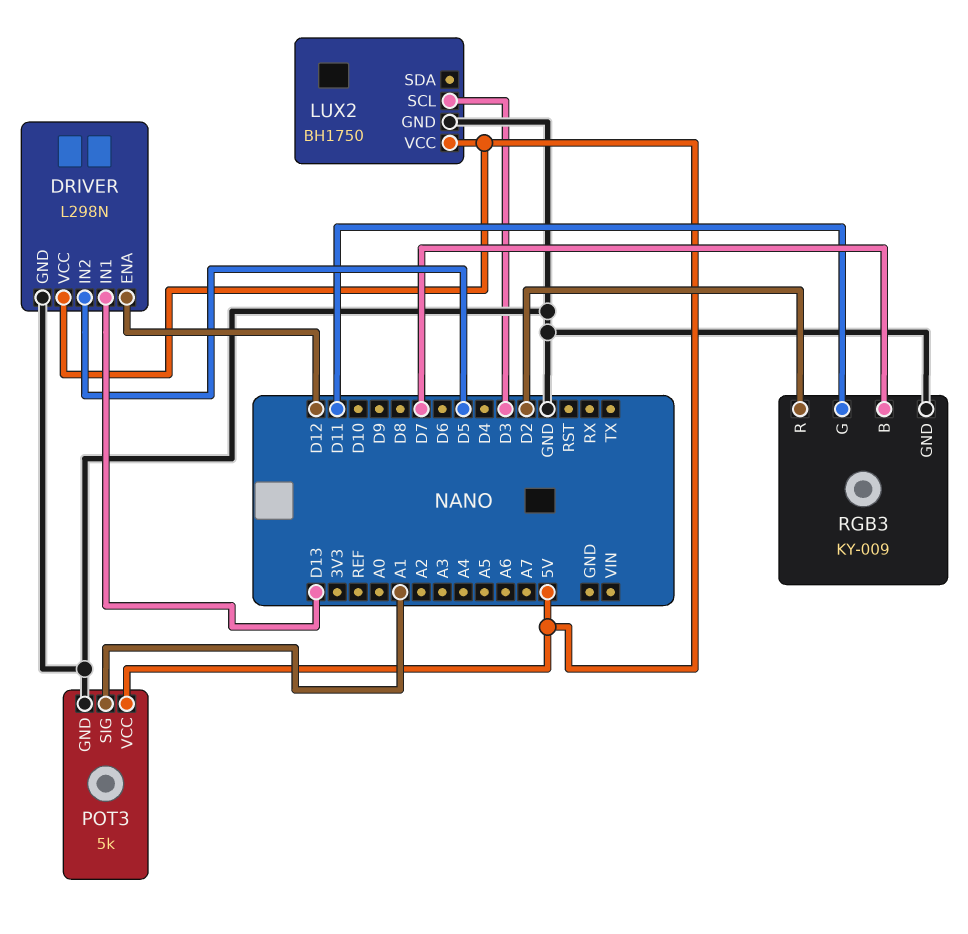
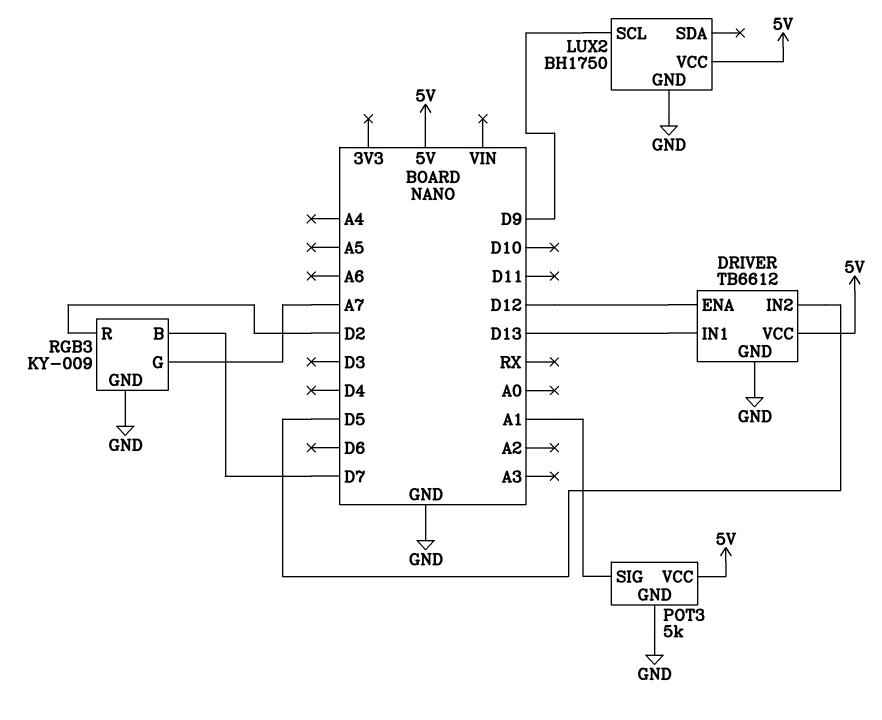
DRIVER: L298N -> TB6612
LUX2 pin SCL: D3 -> D9
RGB3 pin G: D11 -> A7

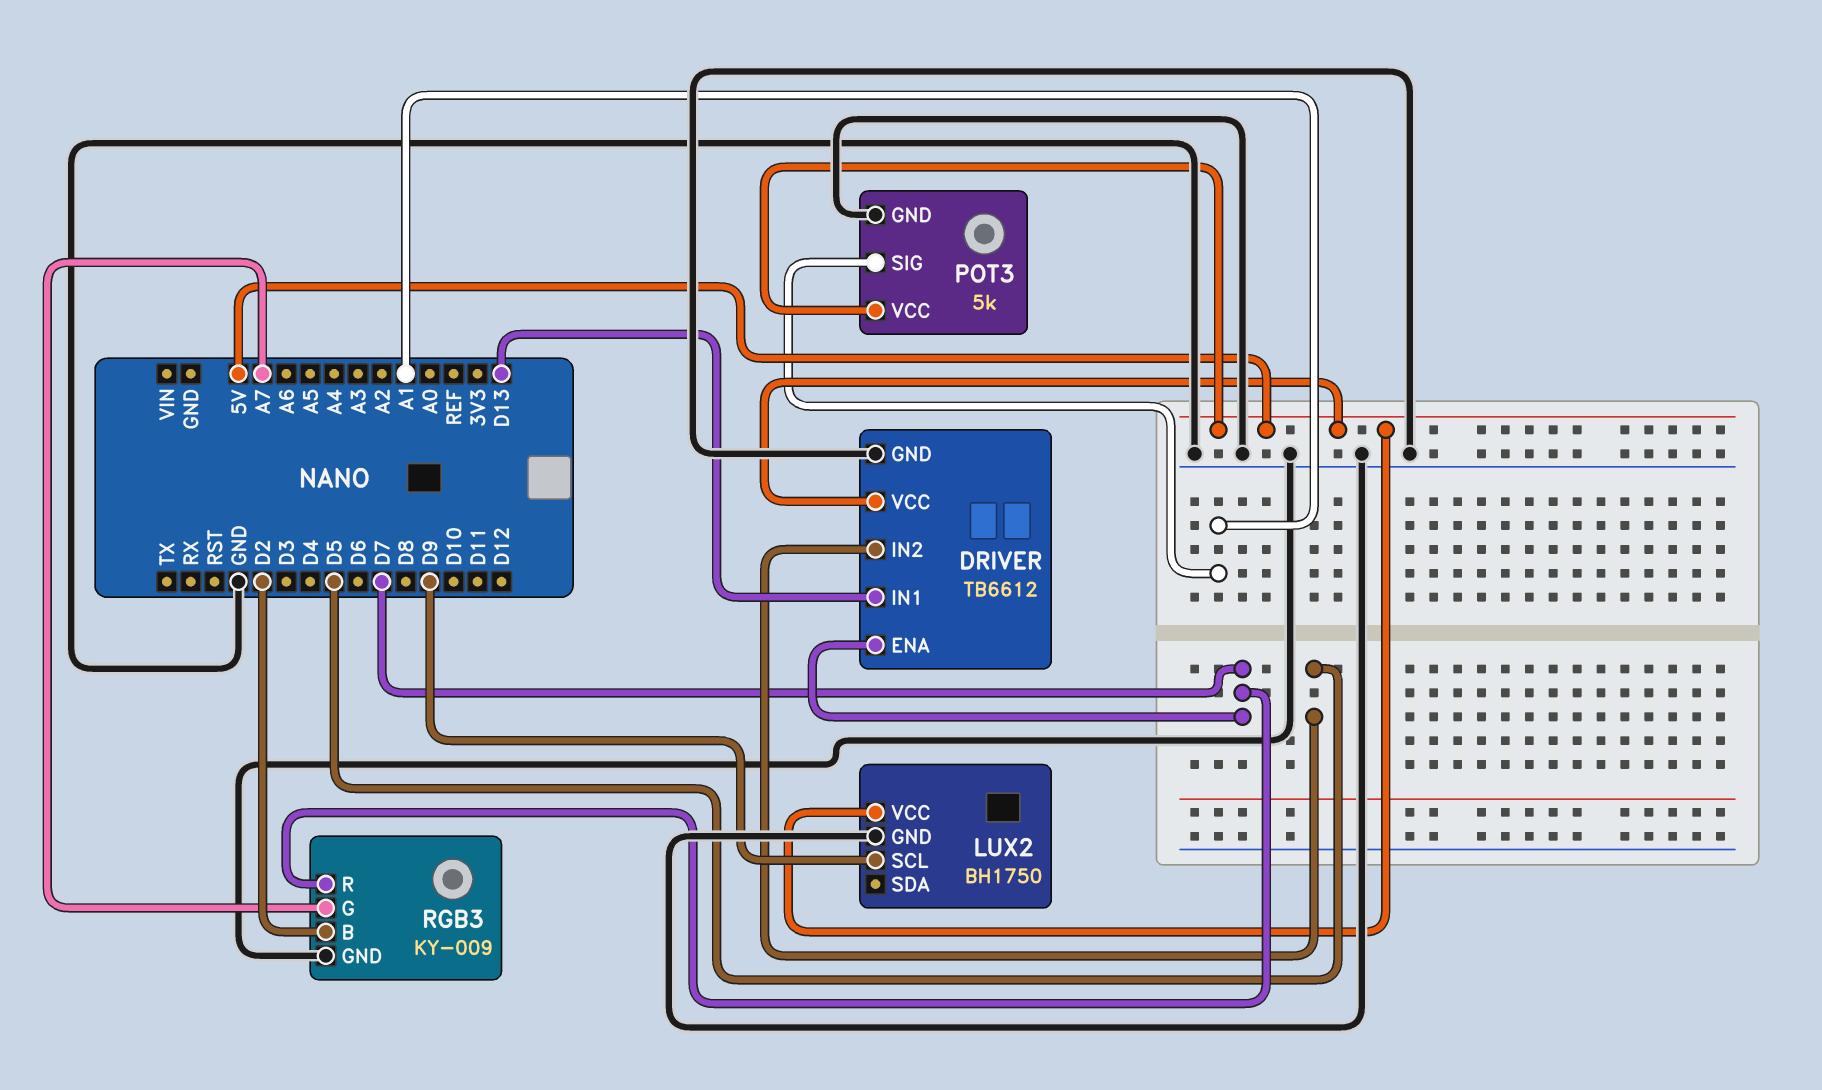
DRIVER pin ENA: D12 -> D7
RGB3 pin B: D7 -> D2
RGB3 pin R: D2 -> D7

